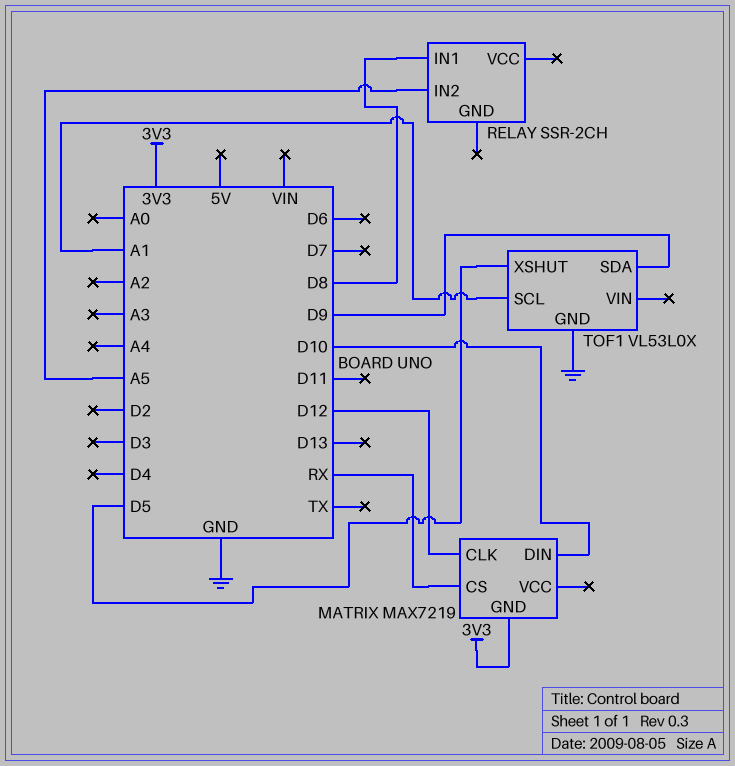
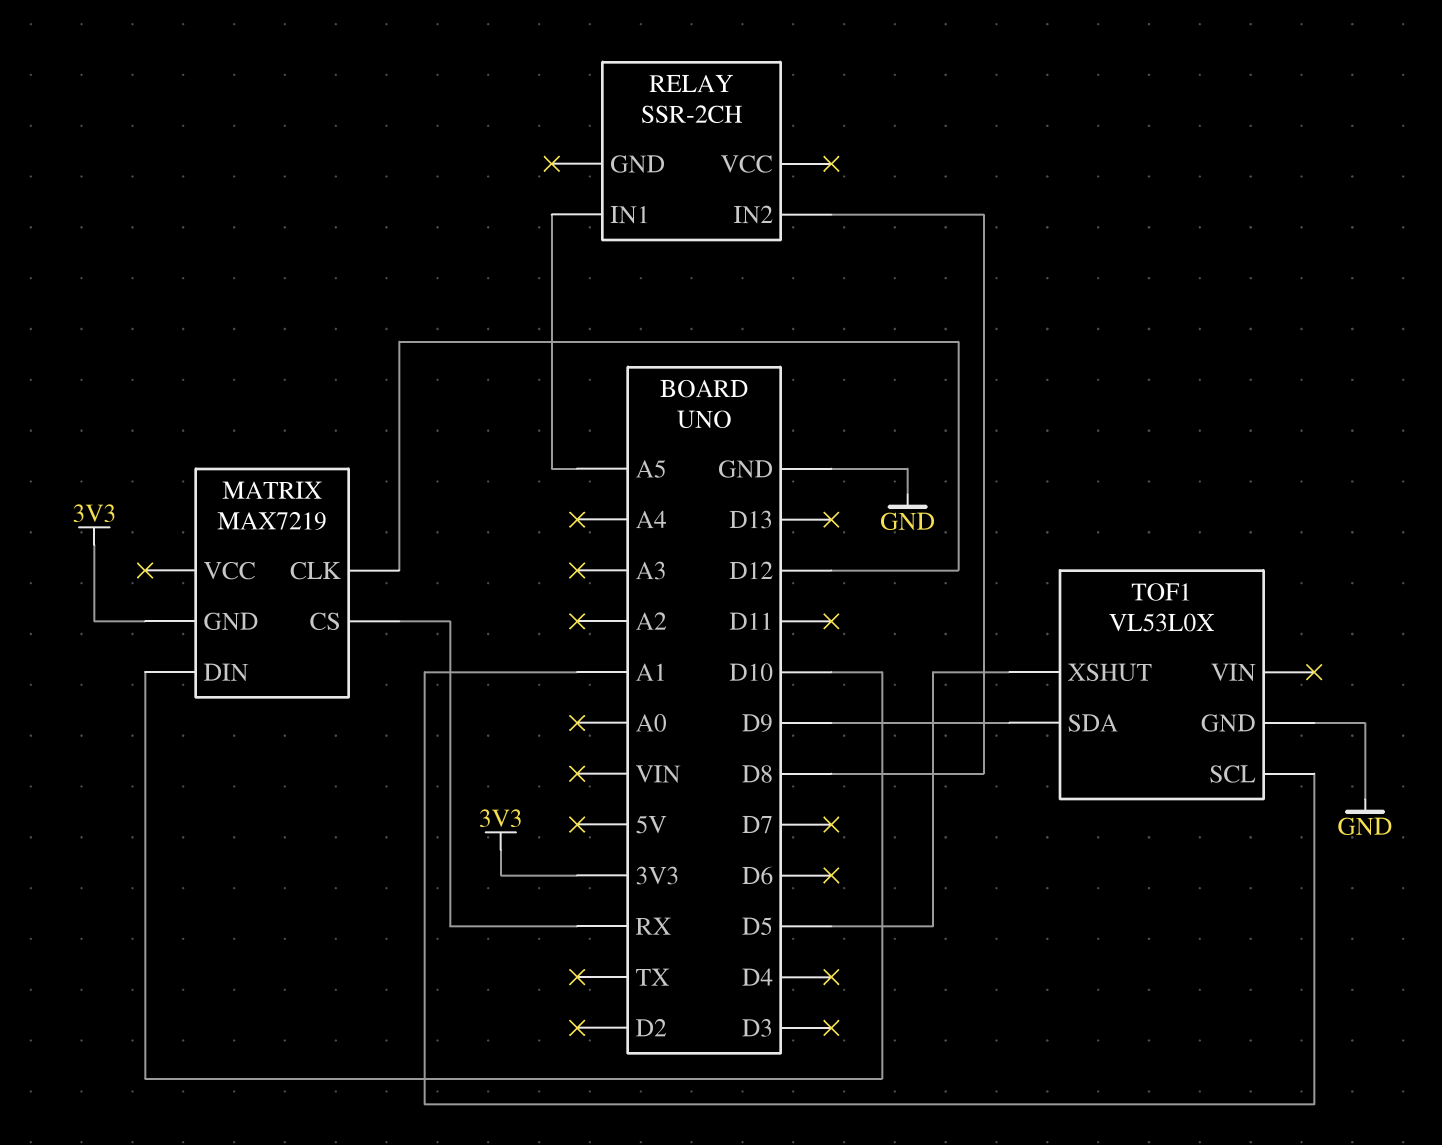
RELAY pin IN1: D8 -> A5
RELAY pin IN2: A5 -> D8

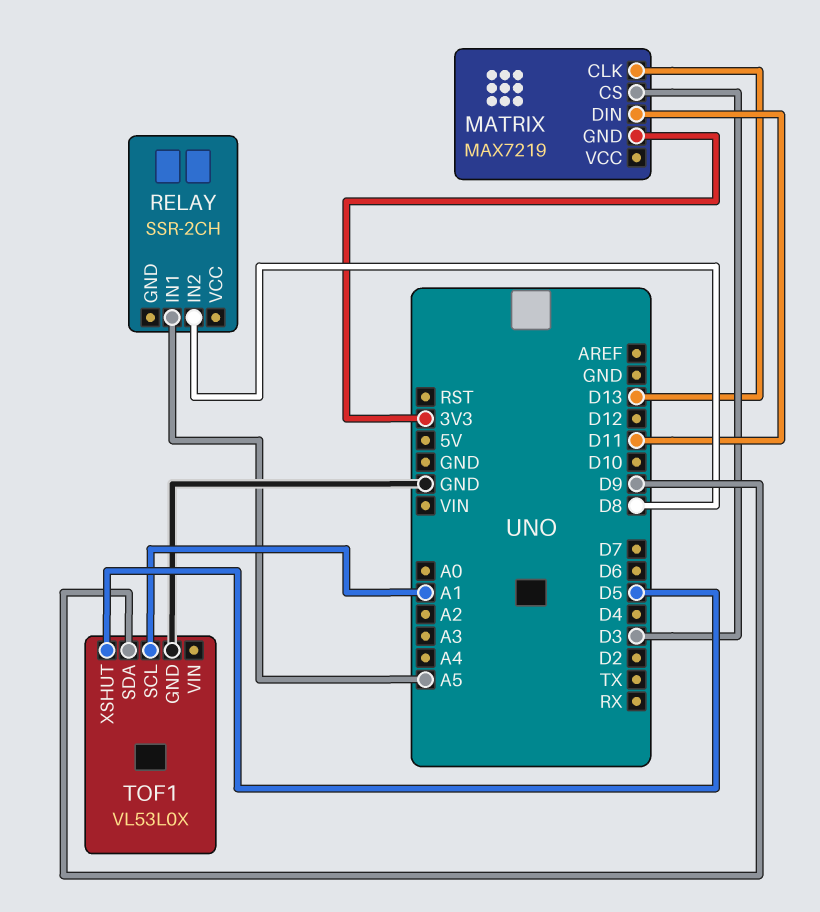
MATRIX pin CLK: D12 -> D13
MATRIX pin CS: RX -> D3
MATRIX pin DIN: D10 -> D11

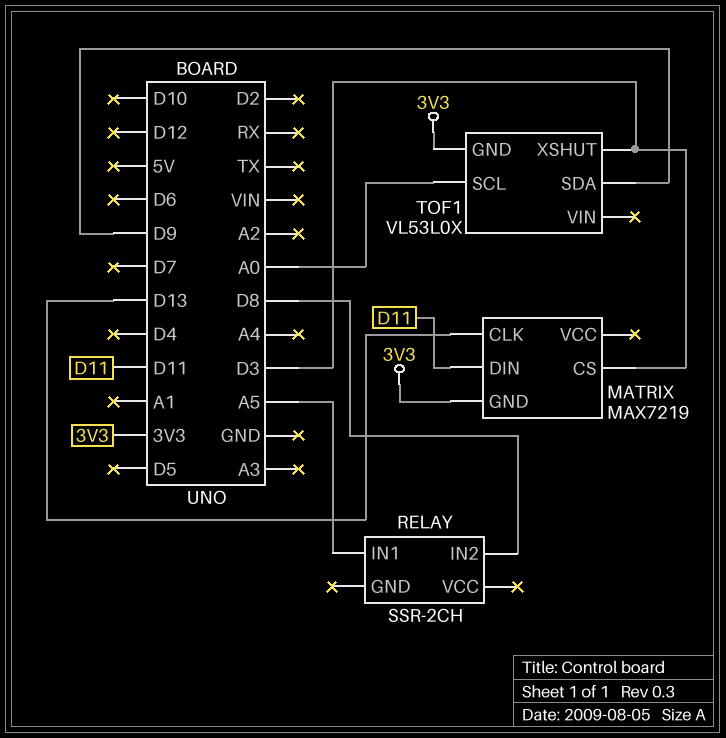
TOF1 pin GND: GND -> 3V3
TOF1 pin SCL: A1 -> A0
TOF1 pin XSHUT: D5 -> D3

